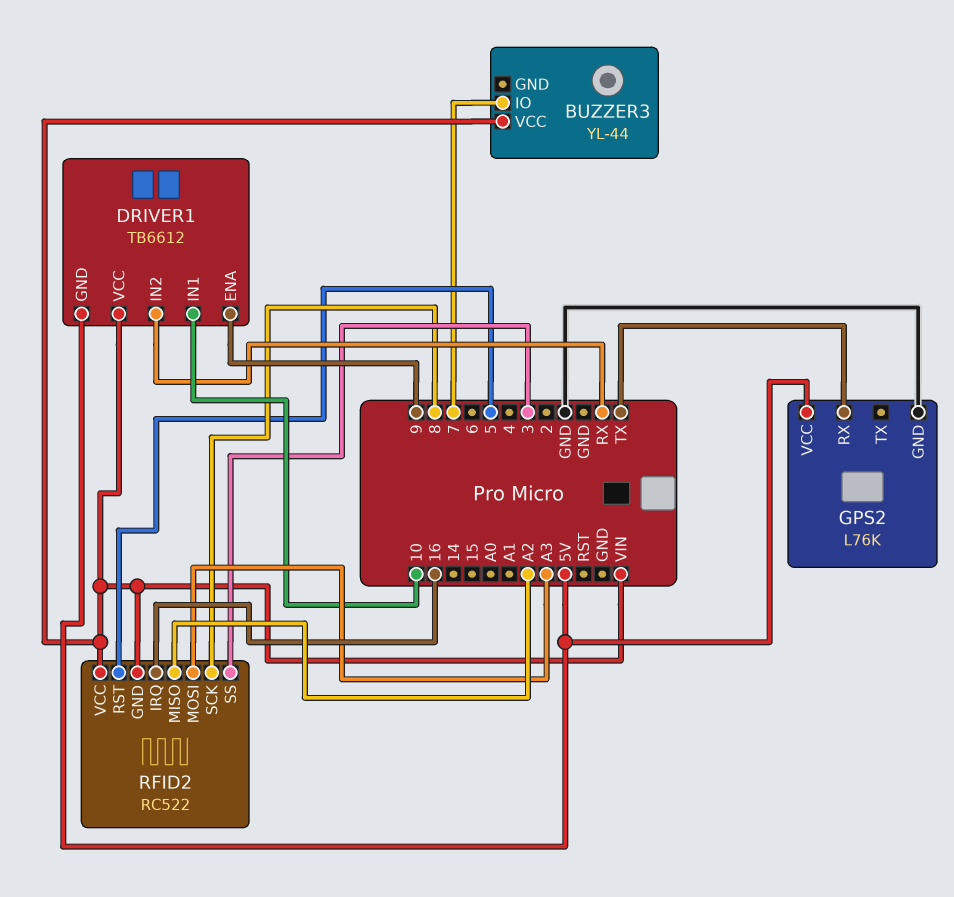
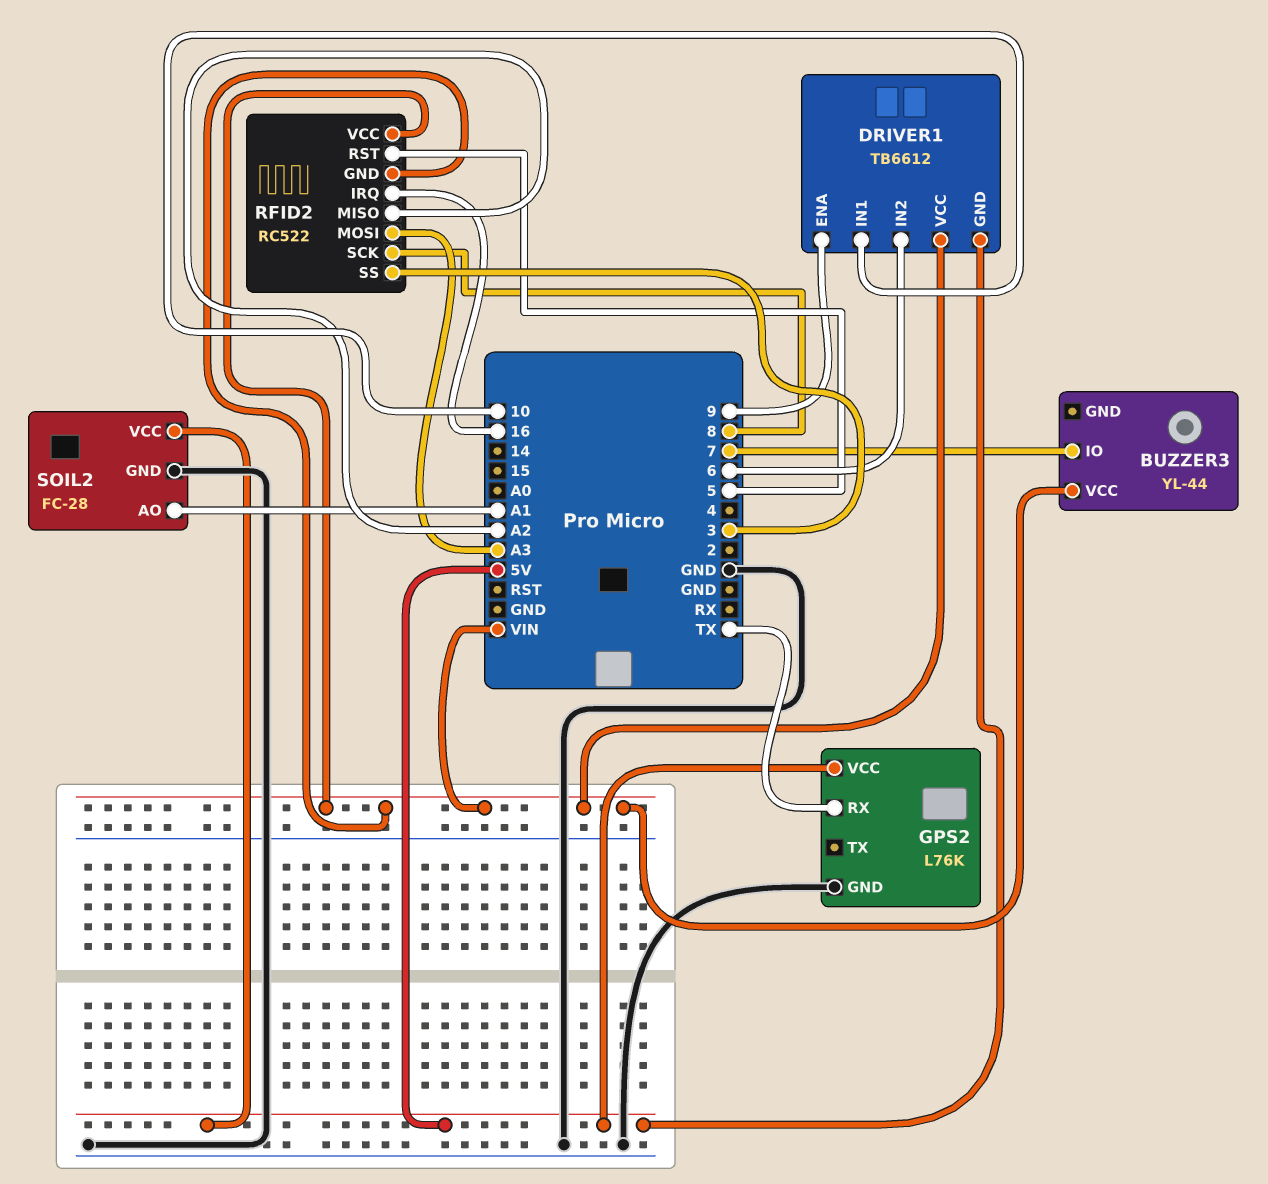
DRIVER1 pin IN2: RX -> 6
SOIL2: none -> FC-28
SOIL2 pin AO: none -> A1
SOIL2 pin GND: none -> GND
SOIL2 pin VCC: none -> 5V

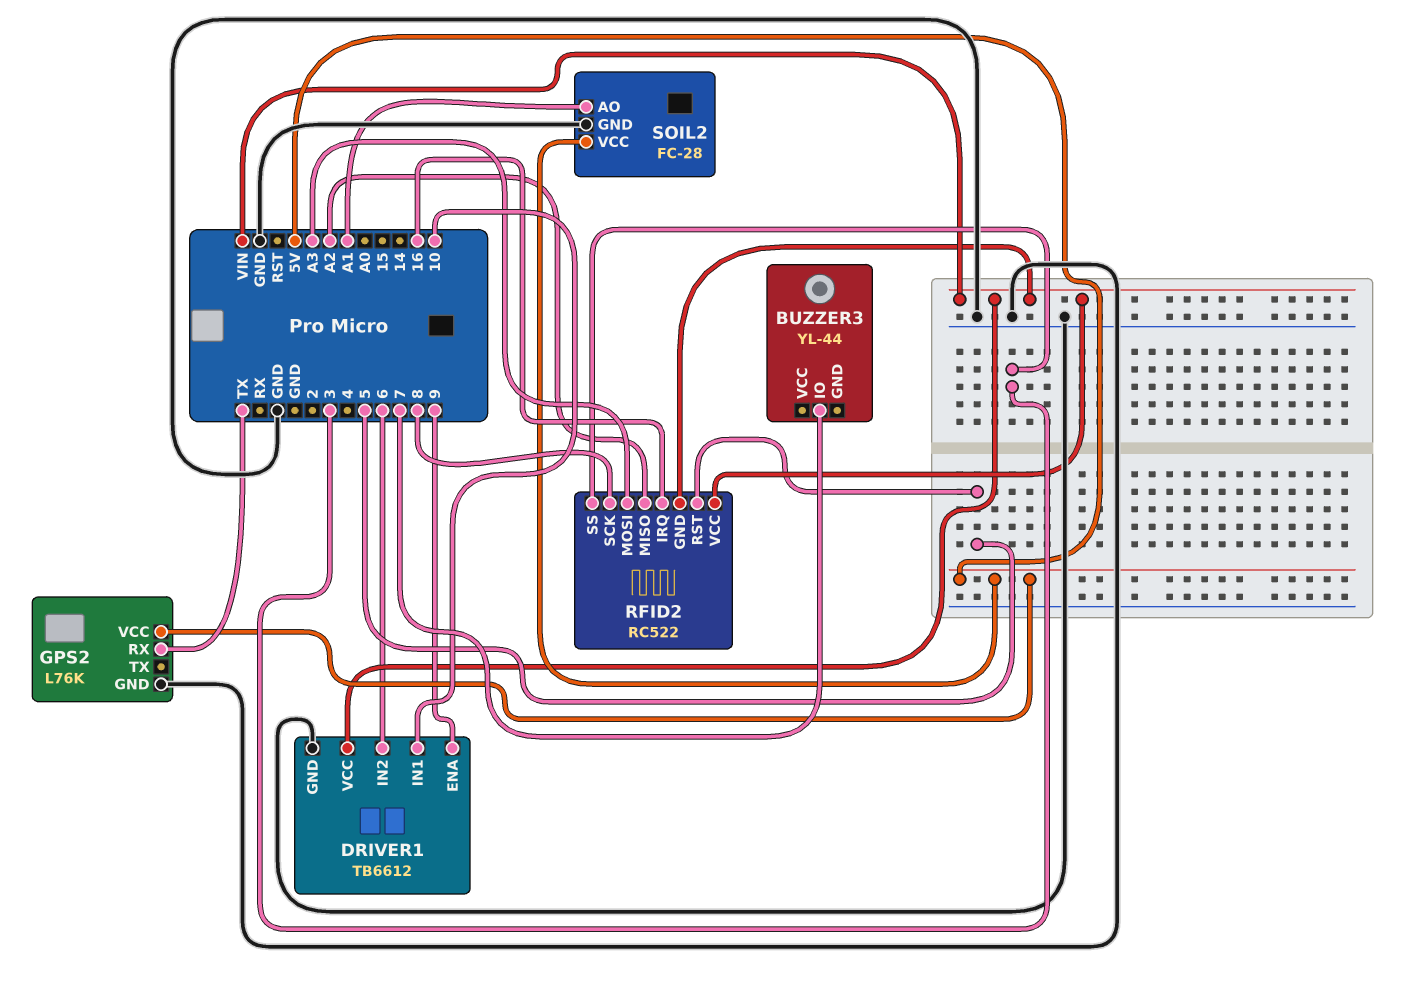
BUZZER3 pin VCC: VIN -> none
DRIVER1 pin GND: 5V -> GND

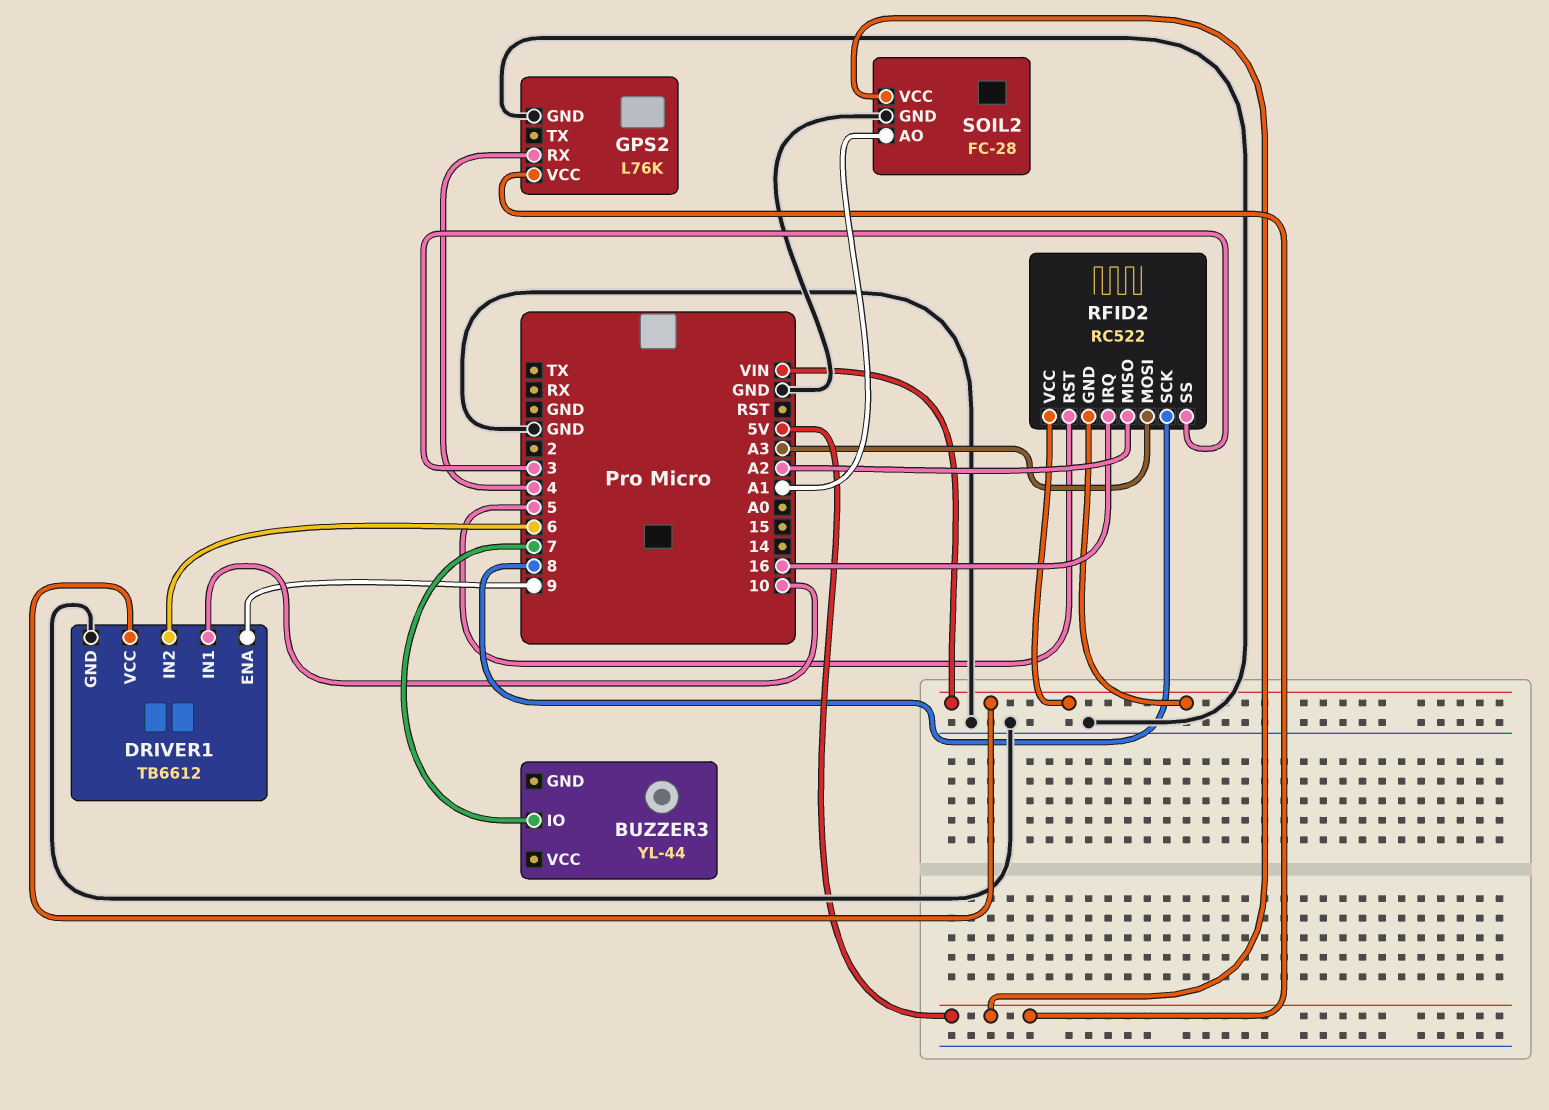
GPS2 pin RX: TX -> 4

